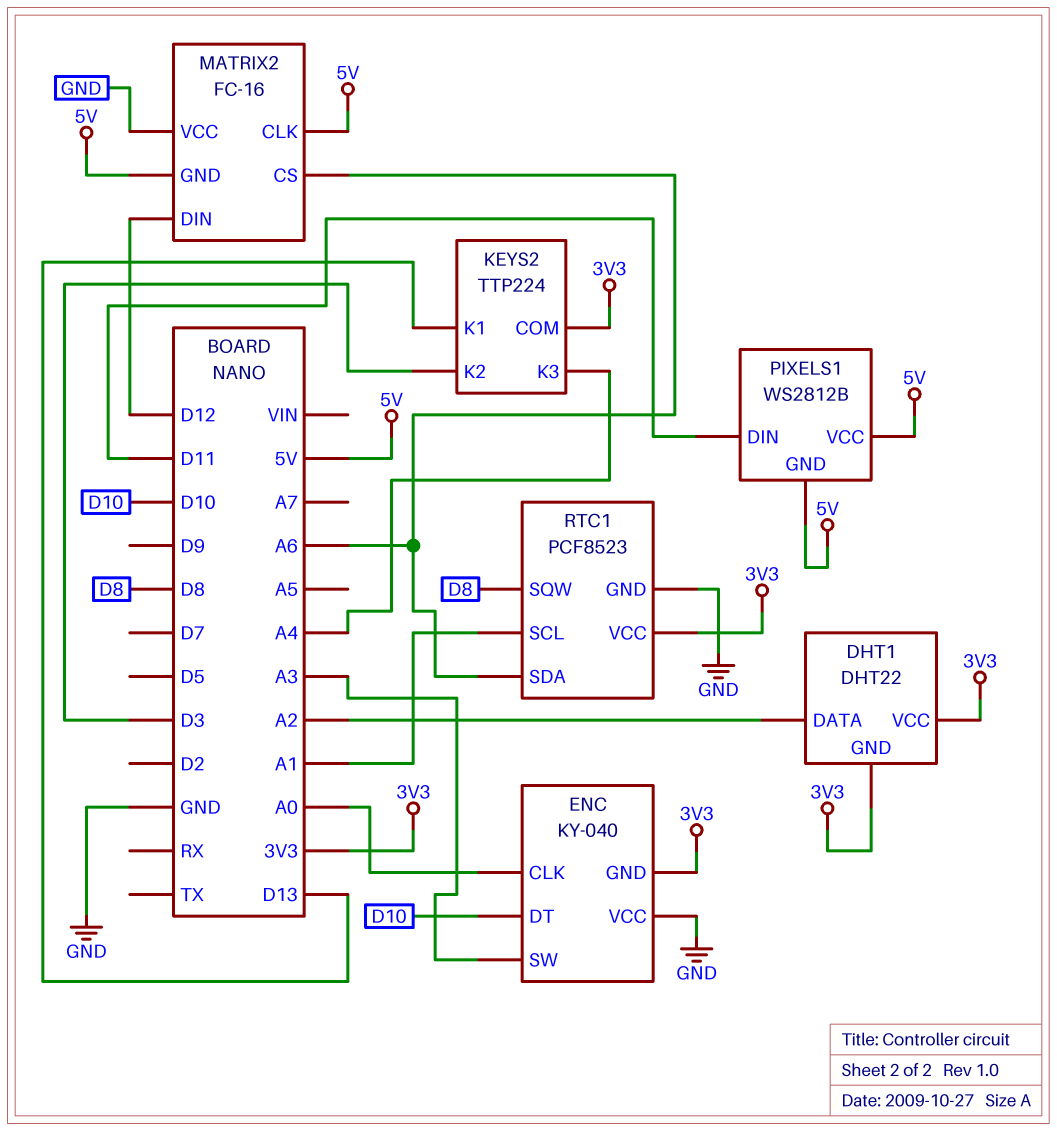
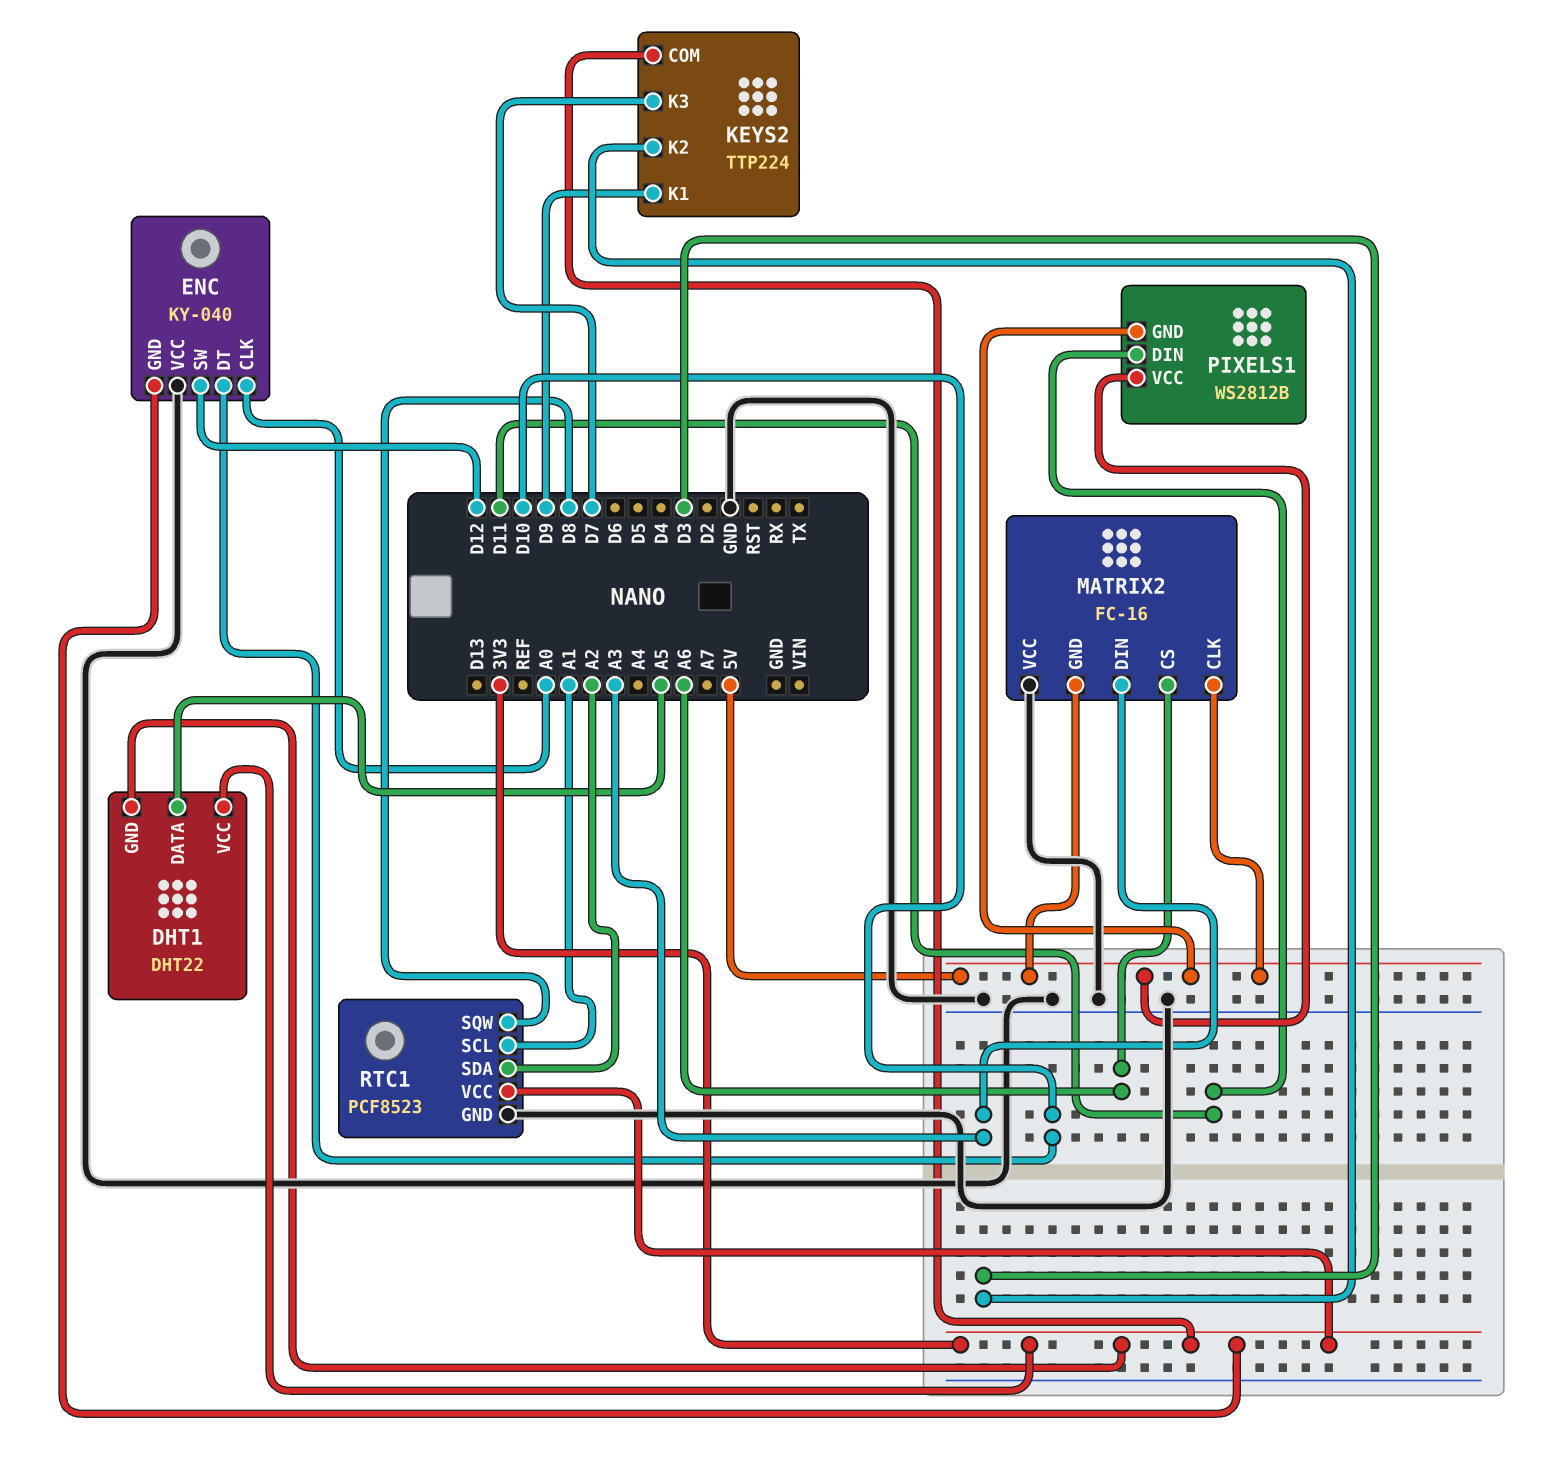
DHT1 pin DATA: A2 -> A5
ENC pin SW: A3 -> D12
KEYS2 pin K1: D13 -> D9
KEYS2 pin K3: A4 -> D7
MATRIX2 pin DIN: D12 -> A3
RTC1 pin SDA: A6 -> A2

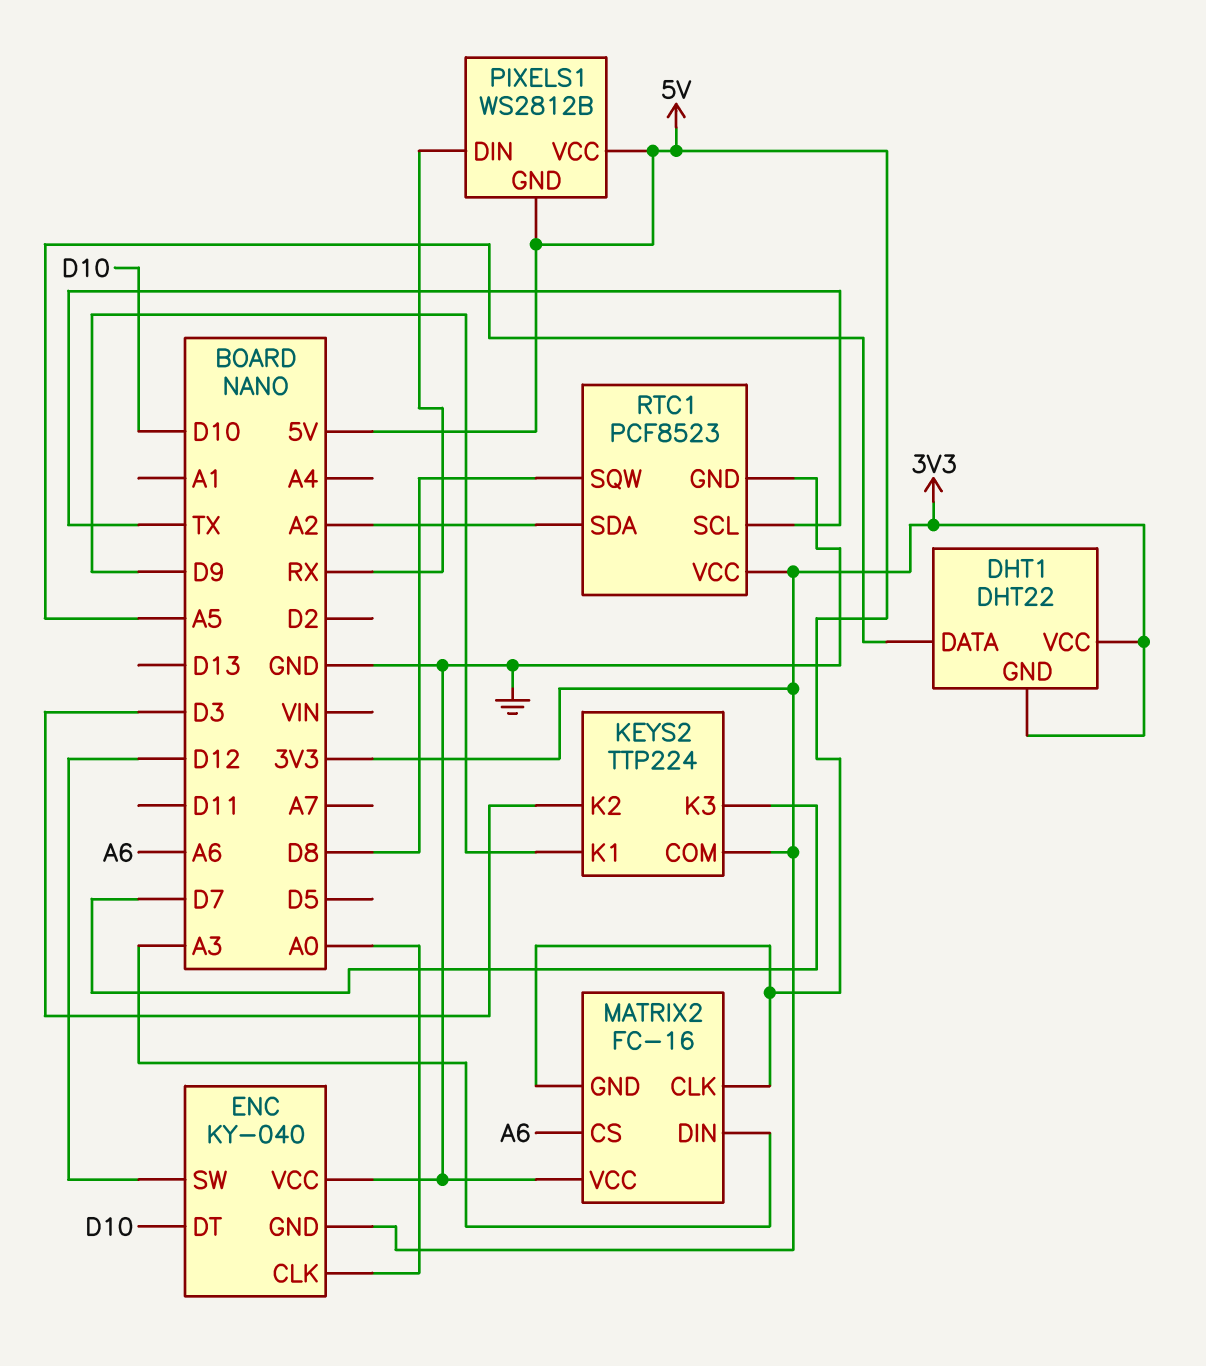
PIXELS1 pin DIN: D11 -> RX
RTC1 pin SCL: A1 -> TX

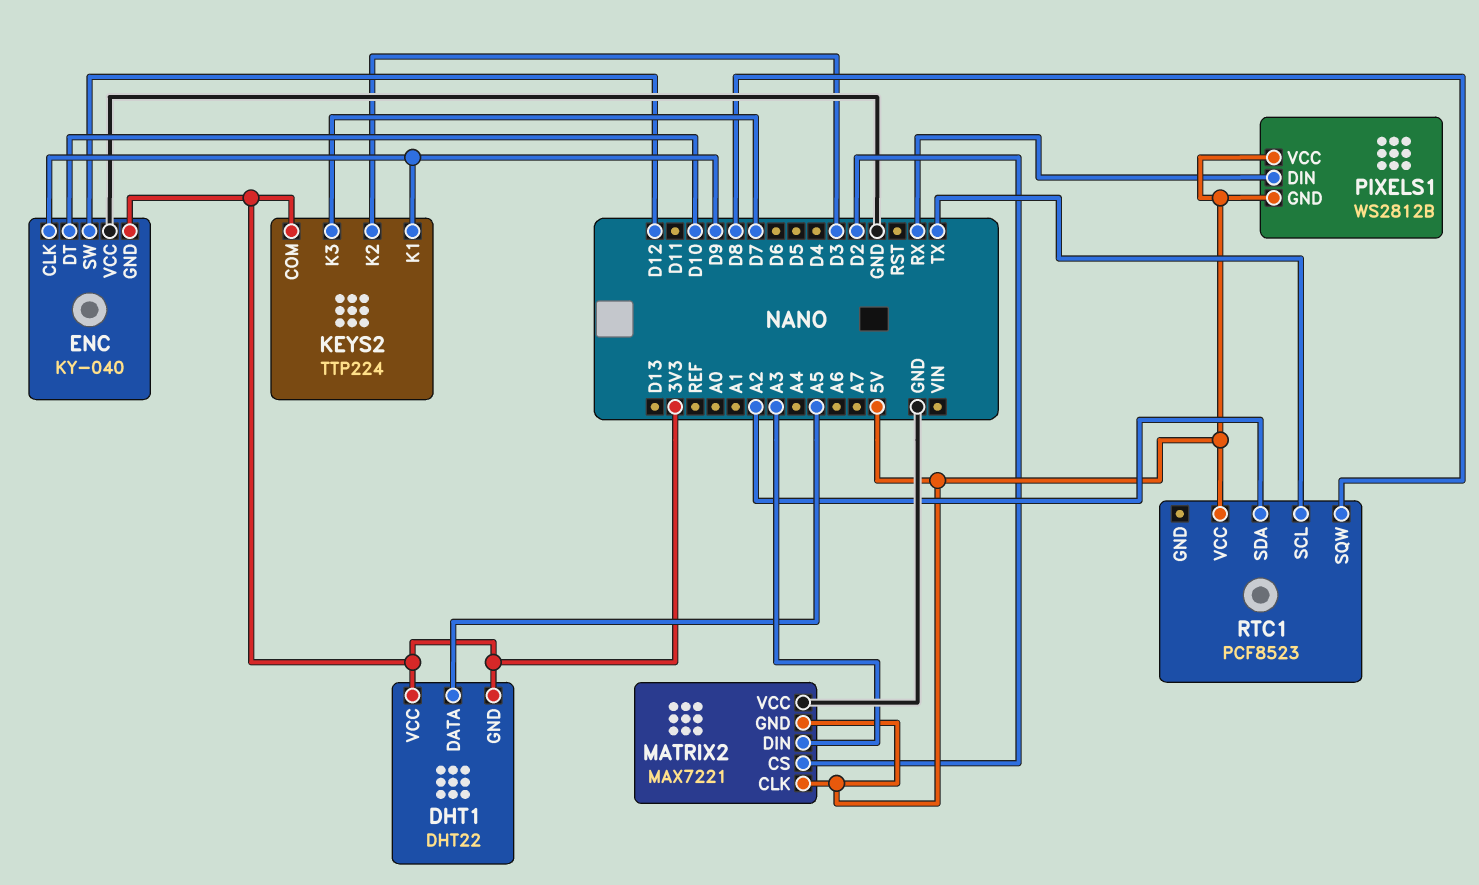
ENC pin CLK: A0 -> D9
MATRIX2: FC-16 -> MAX7221
MATRIX2 pin CS: A6 -> D2
RTC1 pin GND: GND -> none
RTC1 pin VCC: 3V3 -> 5V

